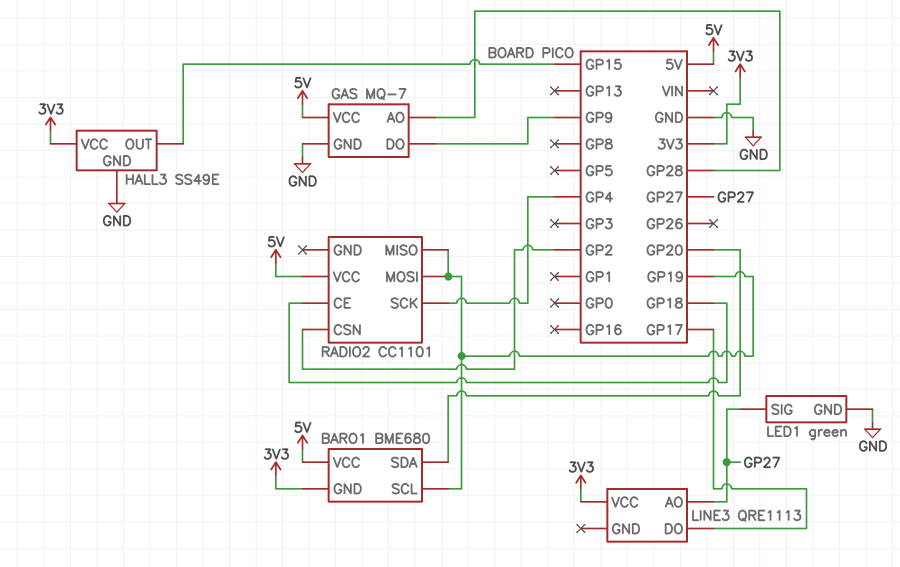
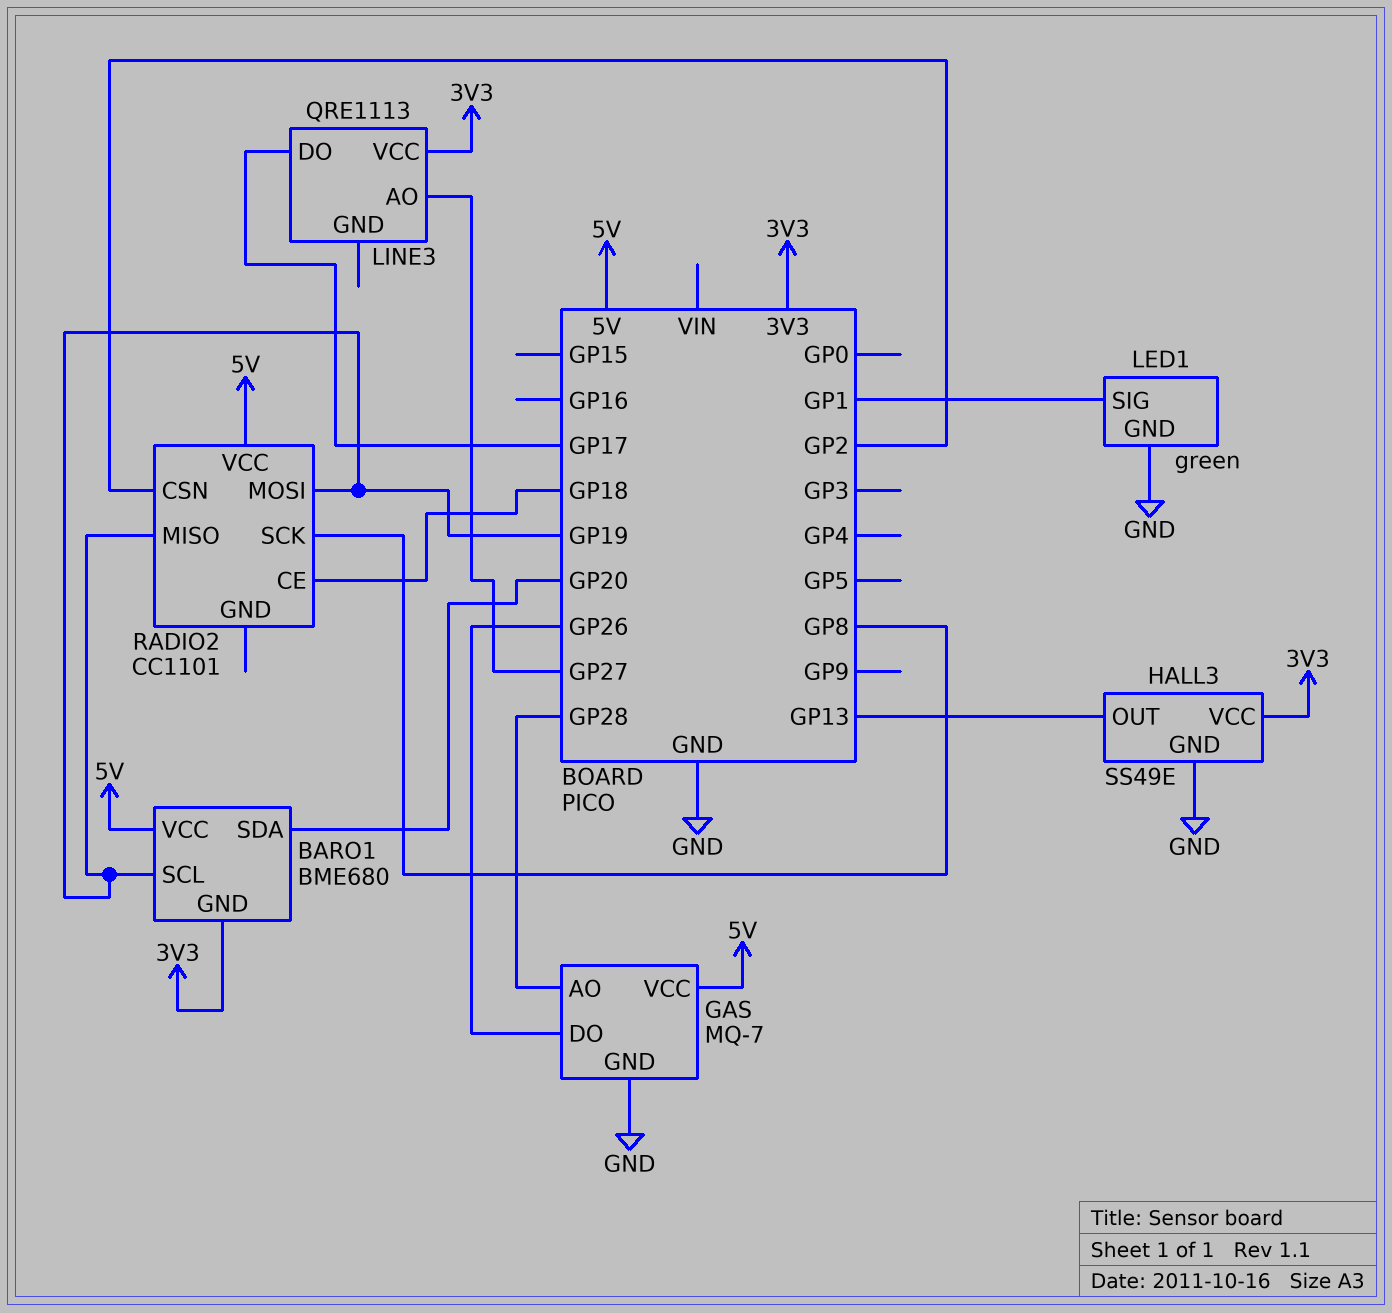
GAS pin DO: GP9 -> GP26
HALL3 pin OUT: GP15 -> GP13
LED1 pin SIG: GP27 -> GP1
RADIO2 pin SCK: GP4 -> GP8

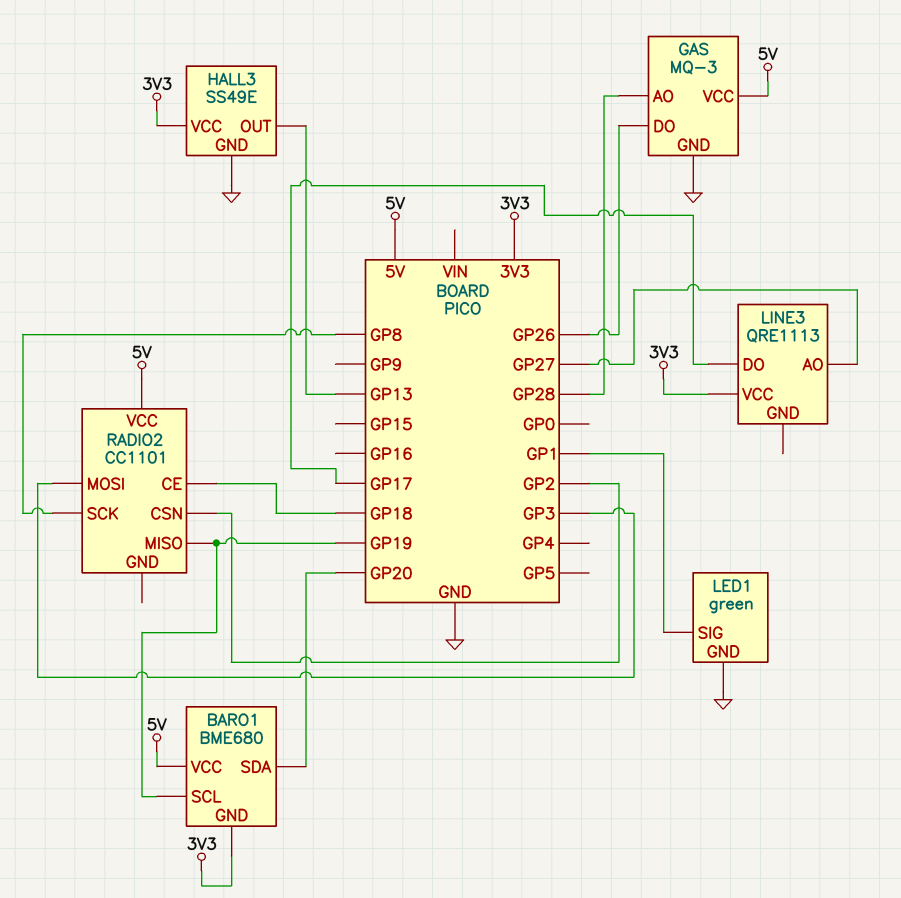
GAS: MQ-7 -> MQ-3
RADIO2 pin MOSI: GP19 -> GP3

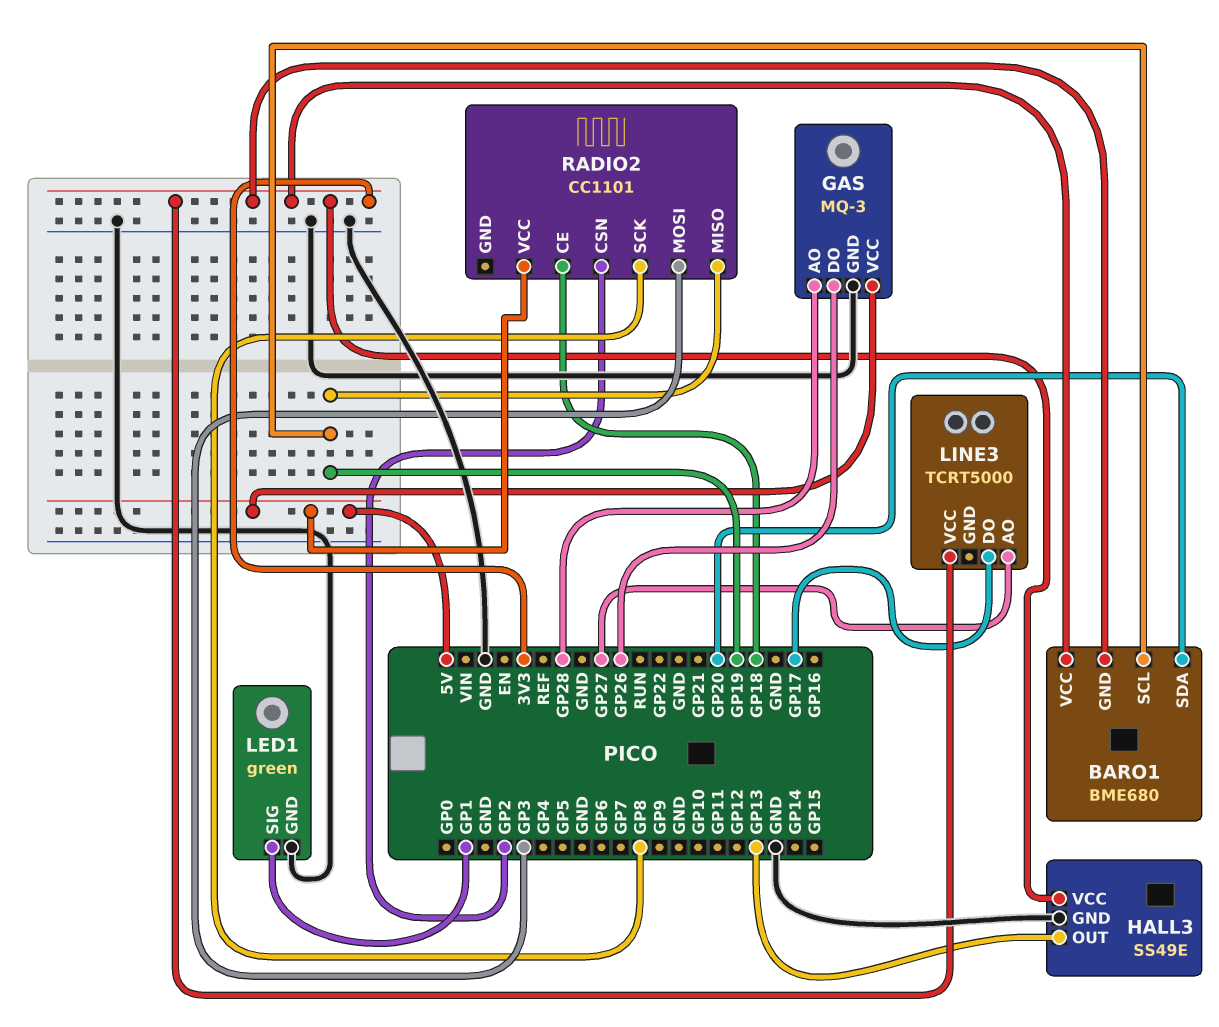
BARO1 pin VCC: 5V -> 3V3
LINE3: QRE1113 -> TCRT5000

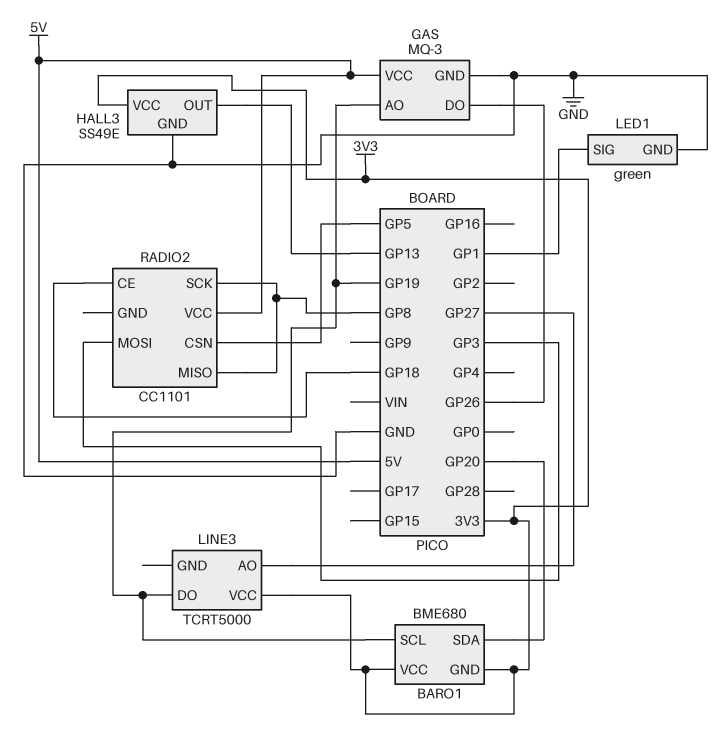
GAS pin AO: GP28 -> GP19
LINE3 pin DO: GP17 -> GP19
RADIO2 pin CSN: GP2 -> GP5
RADIO2 pin MISO: GP19 -> GP8

